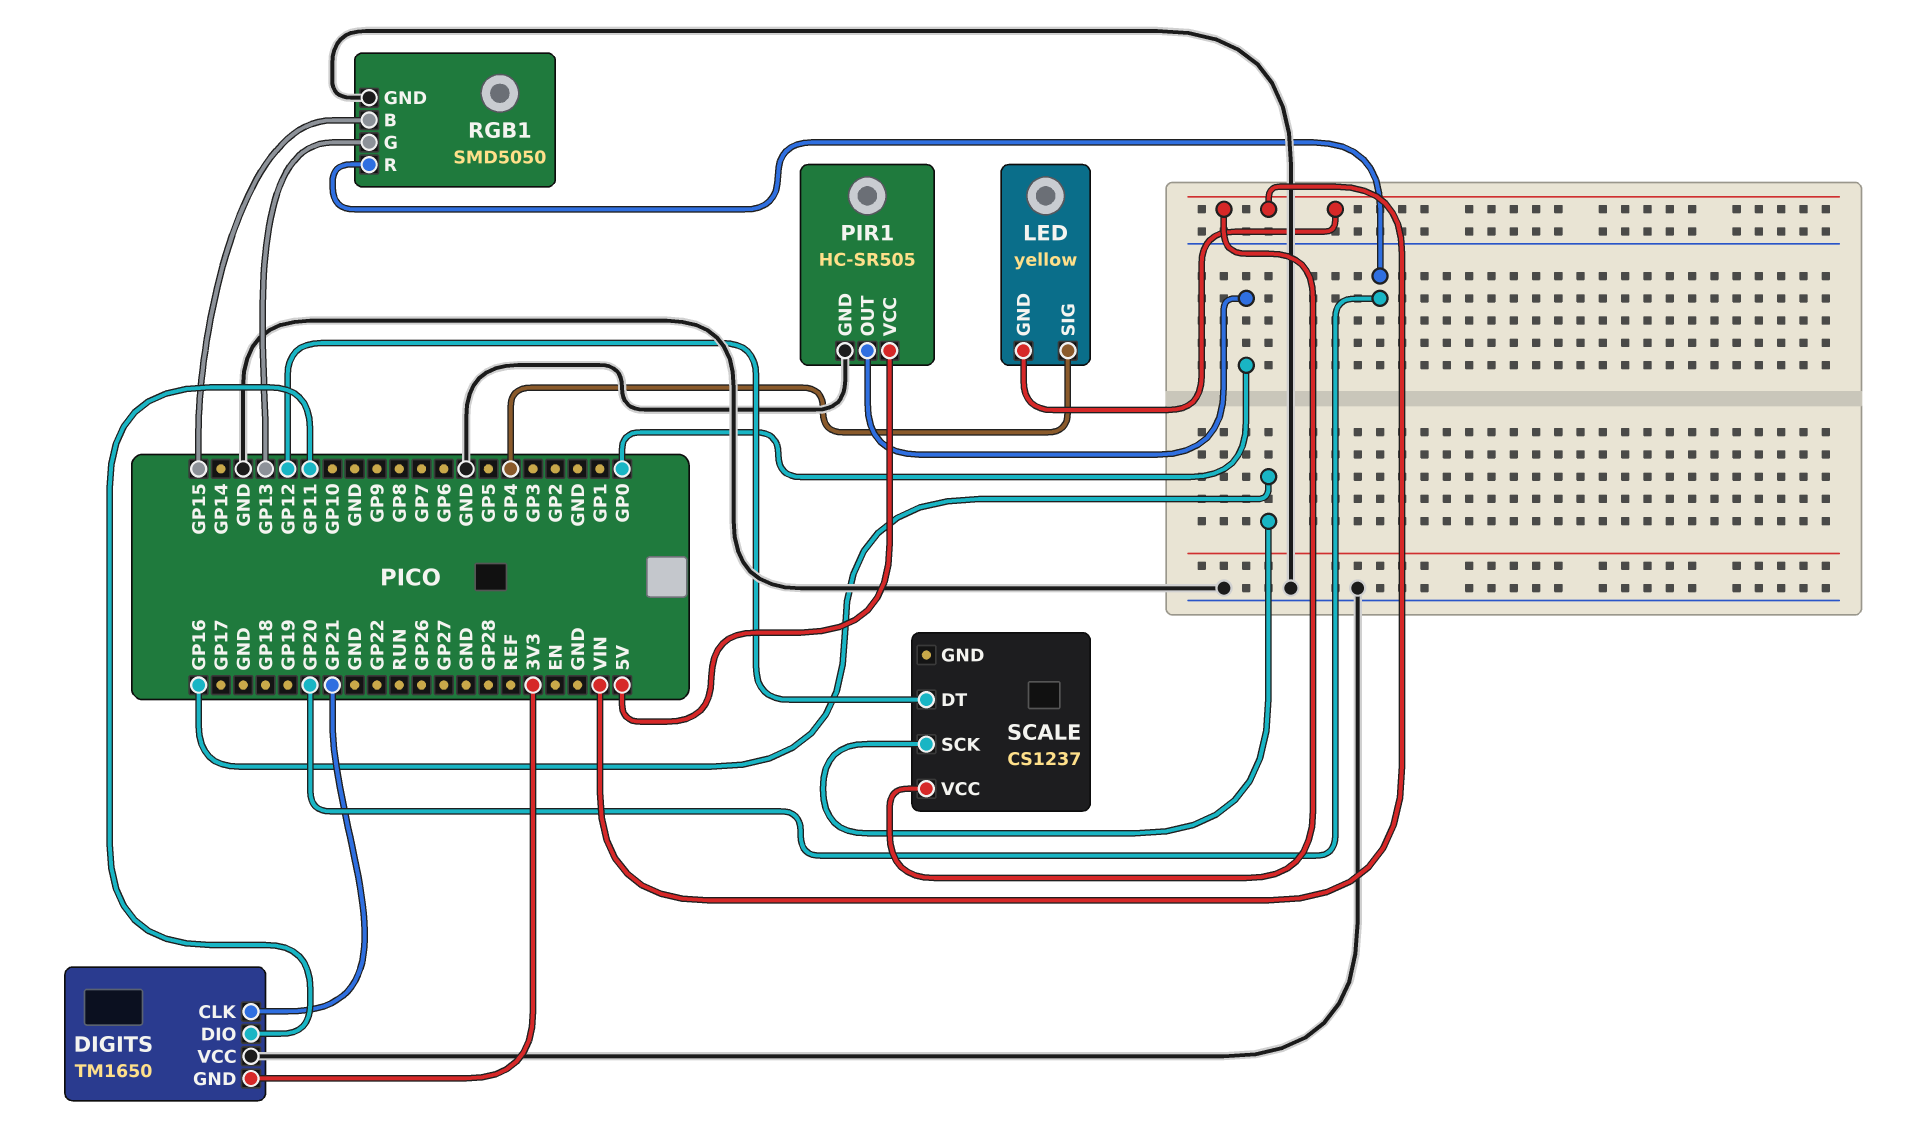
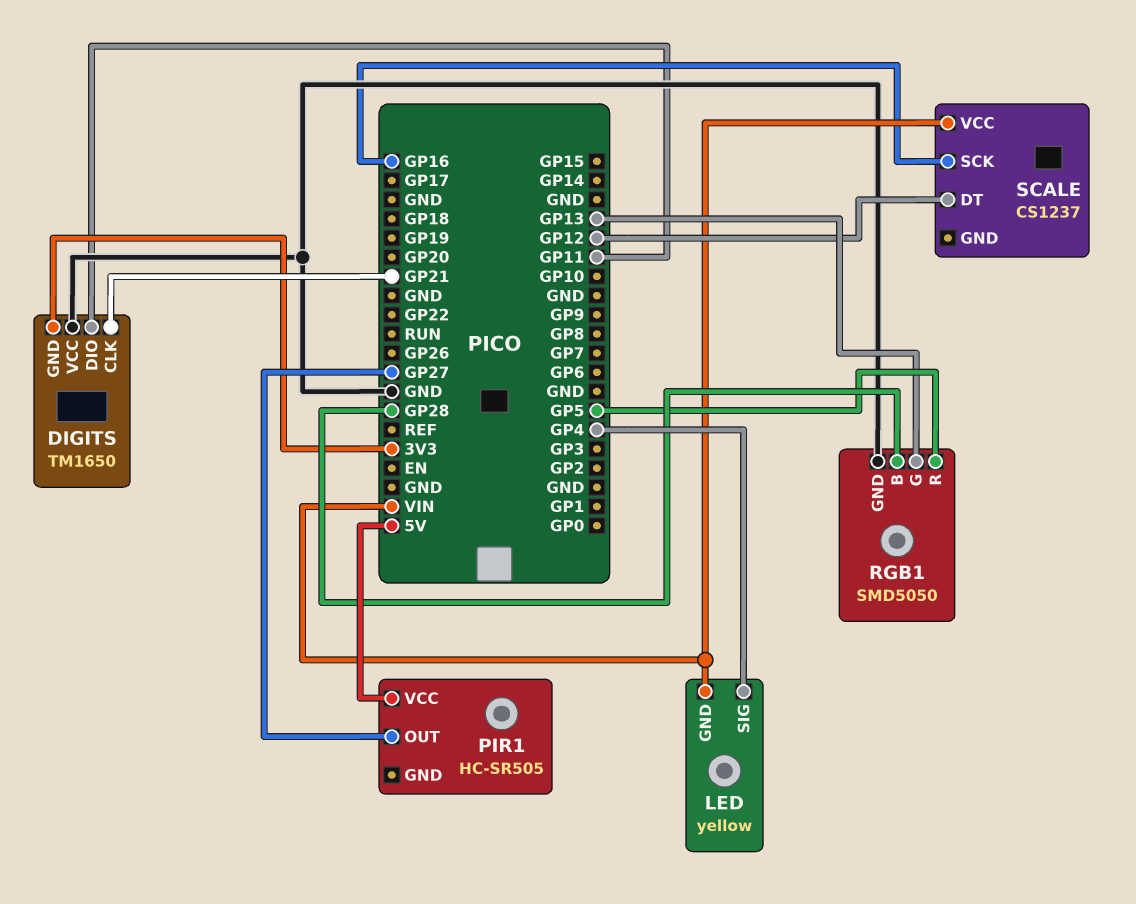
PIR1 pin GND: GND -> none
PIR1 pin OUT: GP0 -> GP27
RGB1 pin B: GP15 -> GP28
RGB1 pin R: GP20 -> GP5

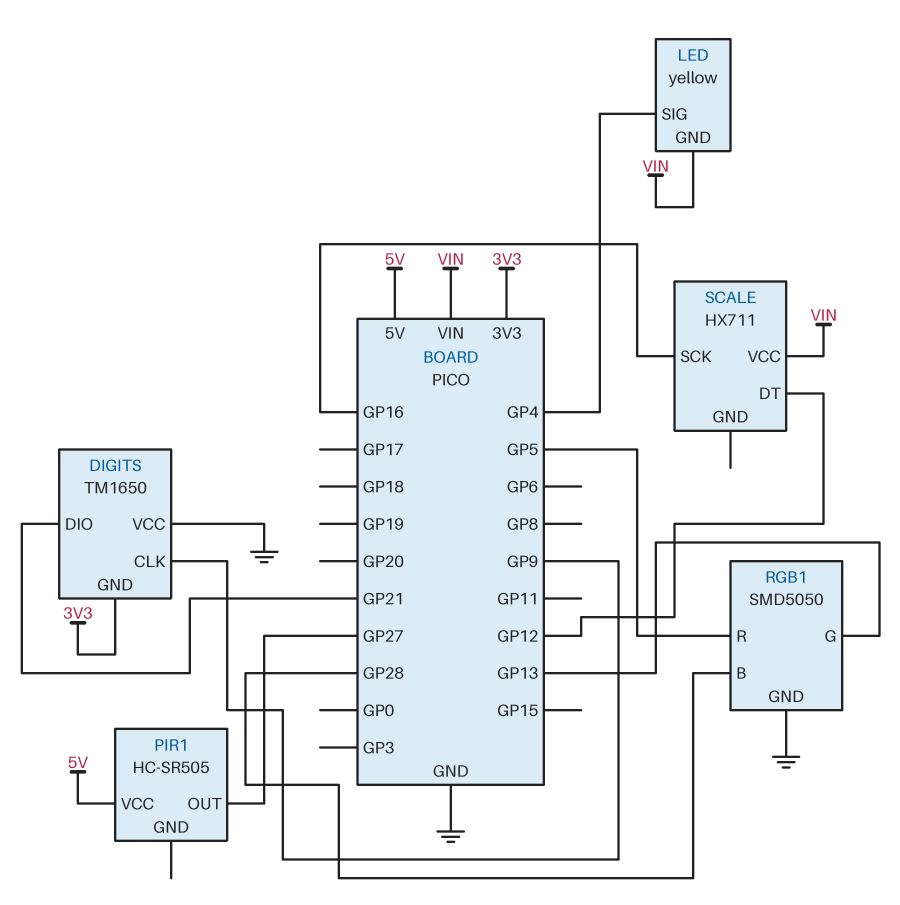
DIGITS pin CLK: GP21 -> GP9
DIGITS pin DIO: GP11 -> GP21
SCALE: CS1237 -> HX711

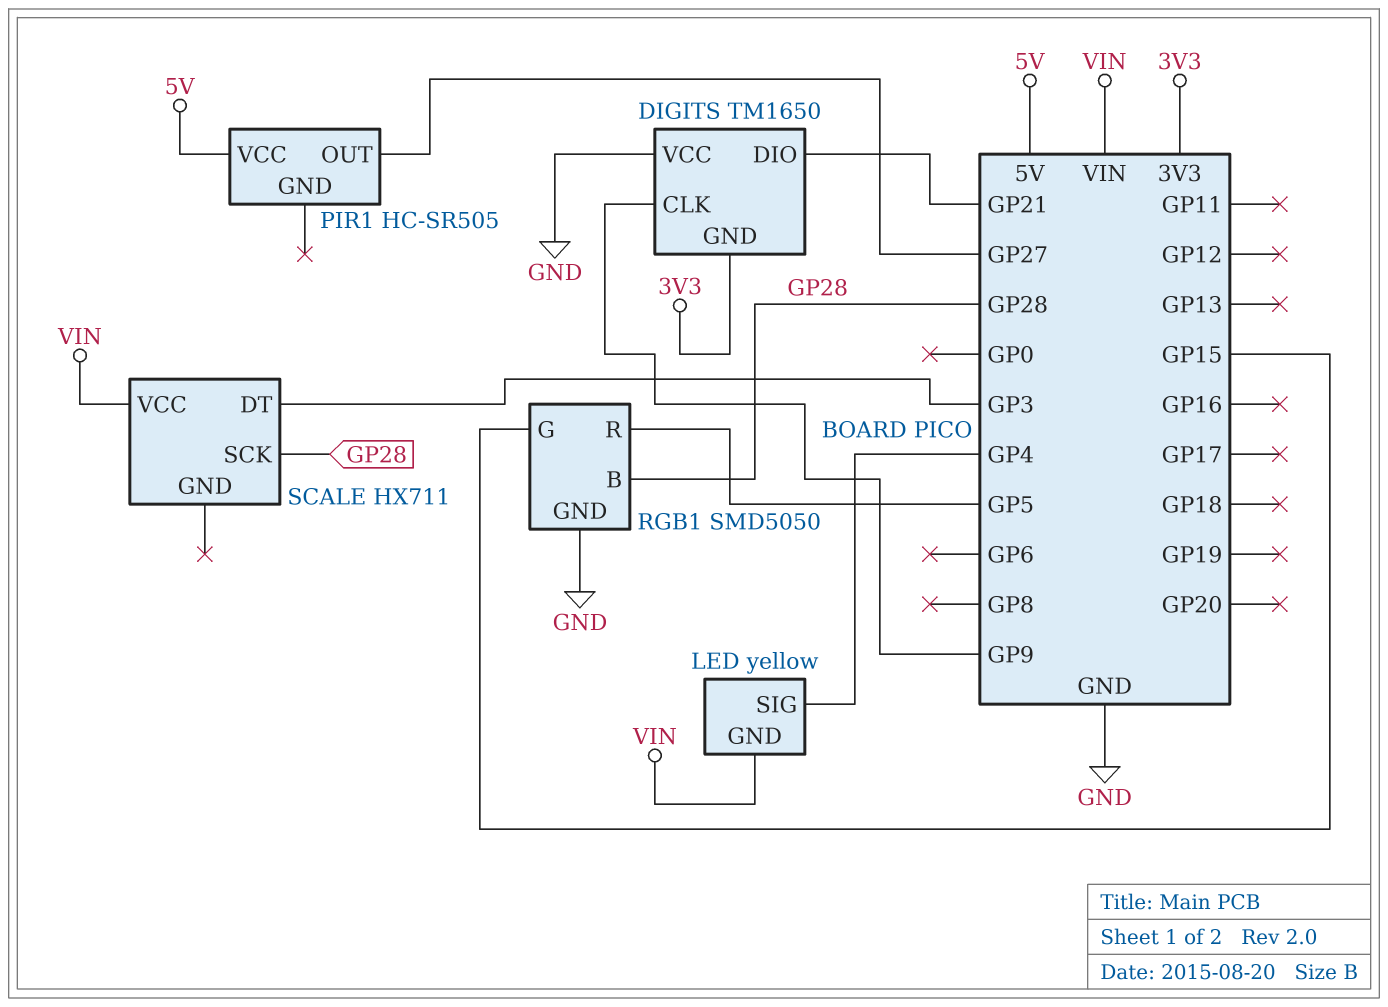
RGB1 pin G: GP13 -> GP15
SCALE pin DT: GP12 -> GP3
SCALE pin SCK: GP16 -> GP28

